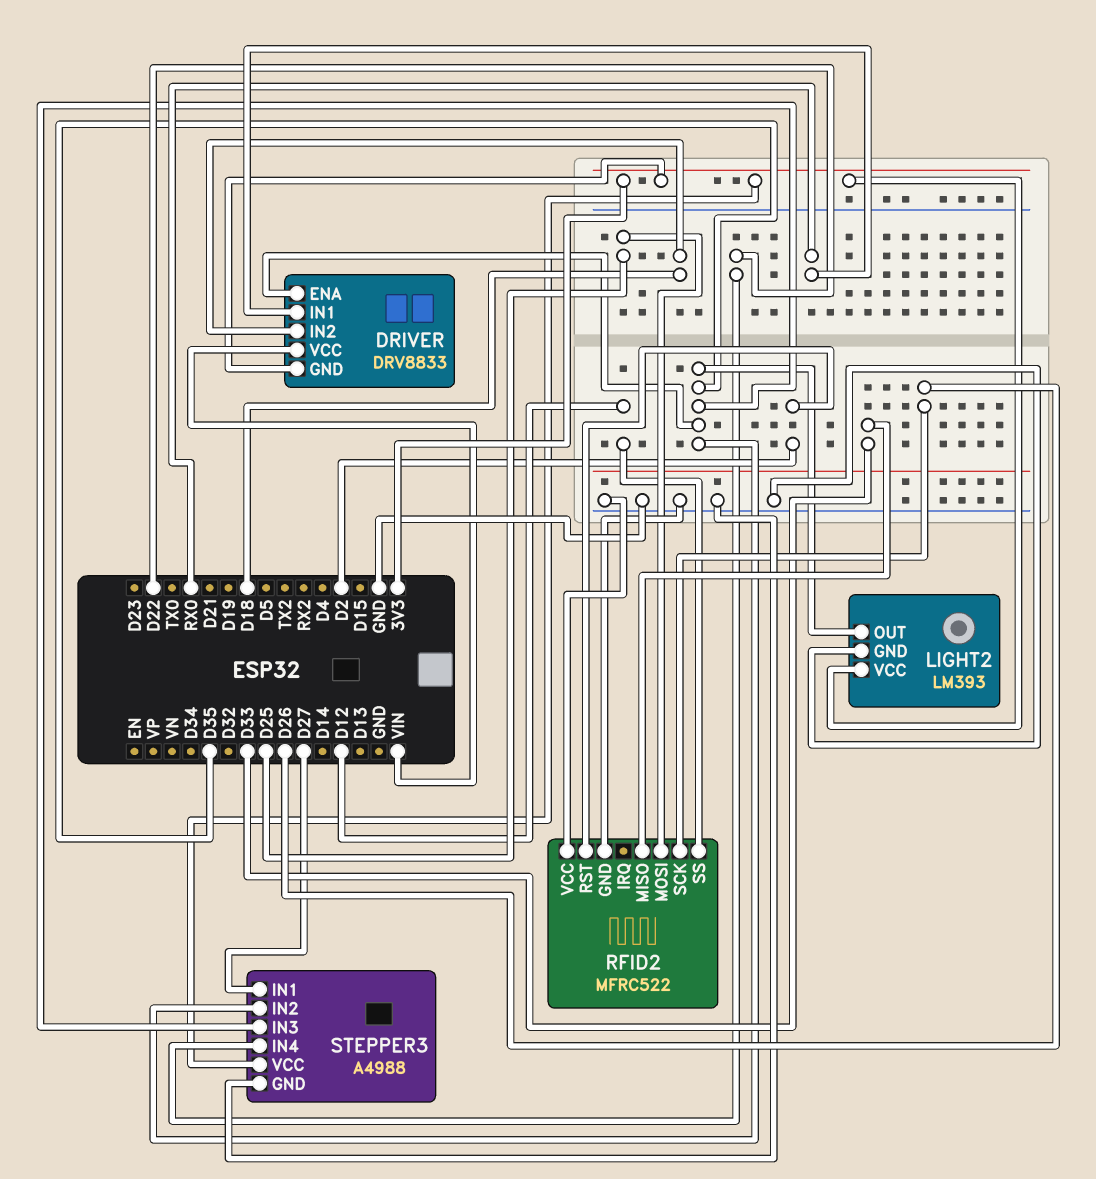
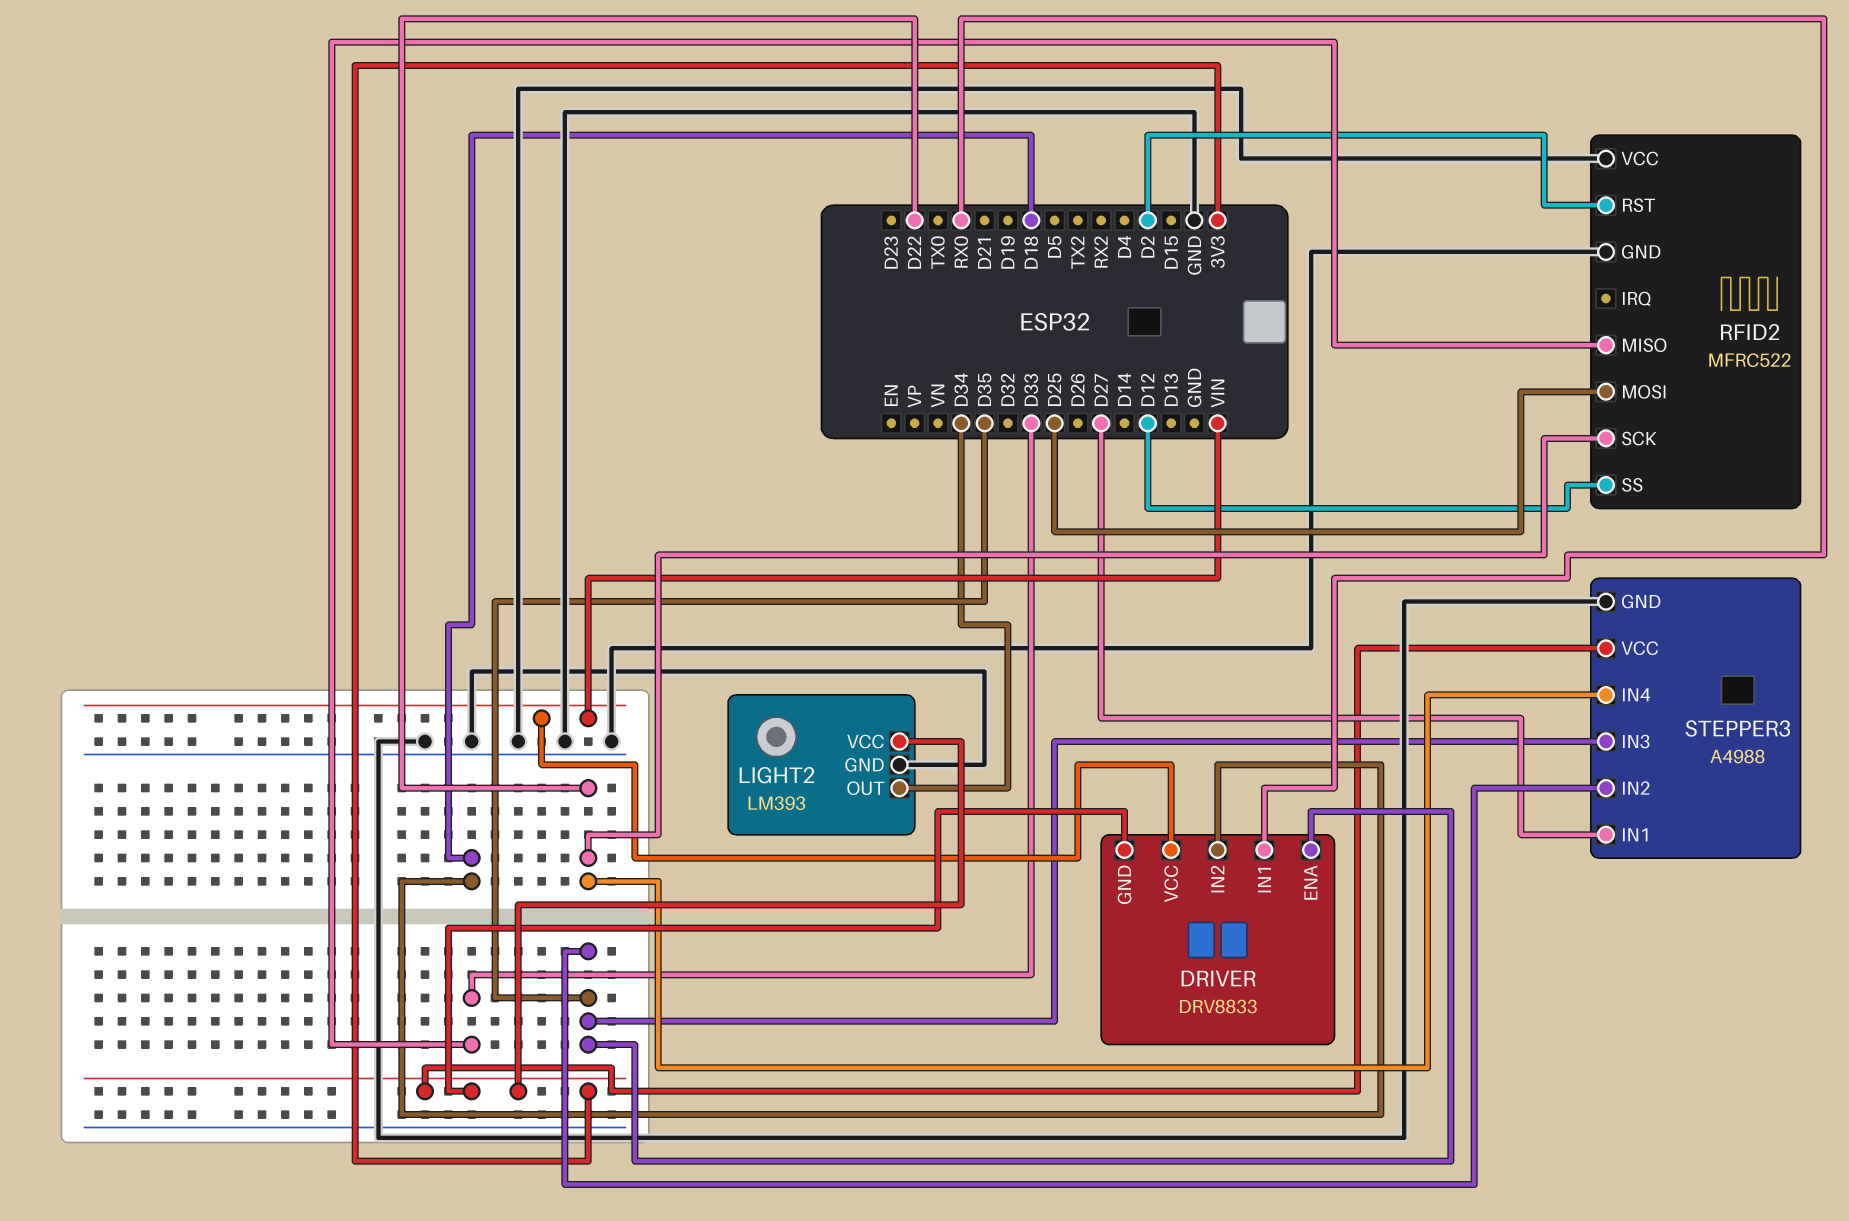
LIGHT2 pin OUT: D35 -> D34
RFID2 pin SCK: D26 -> D22

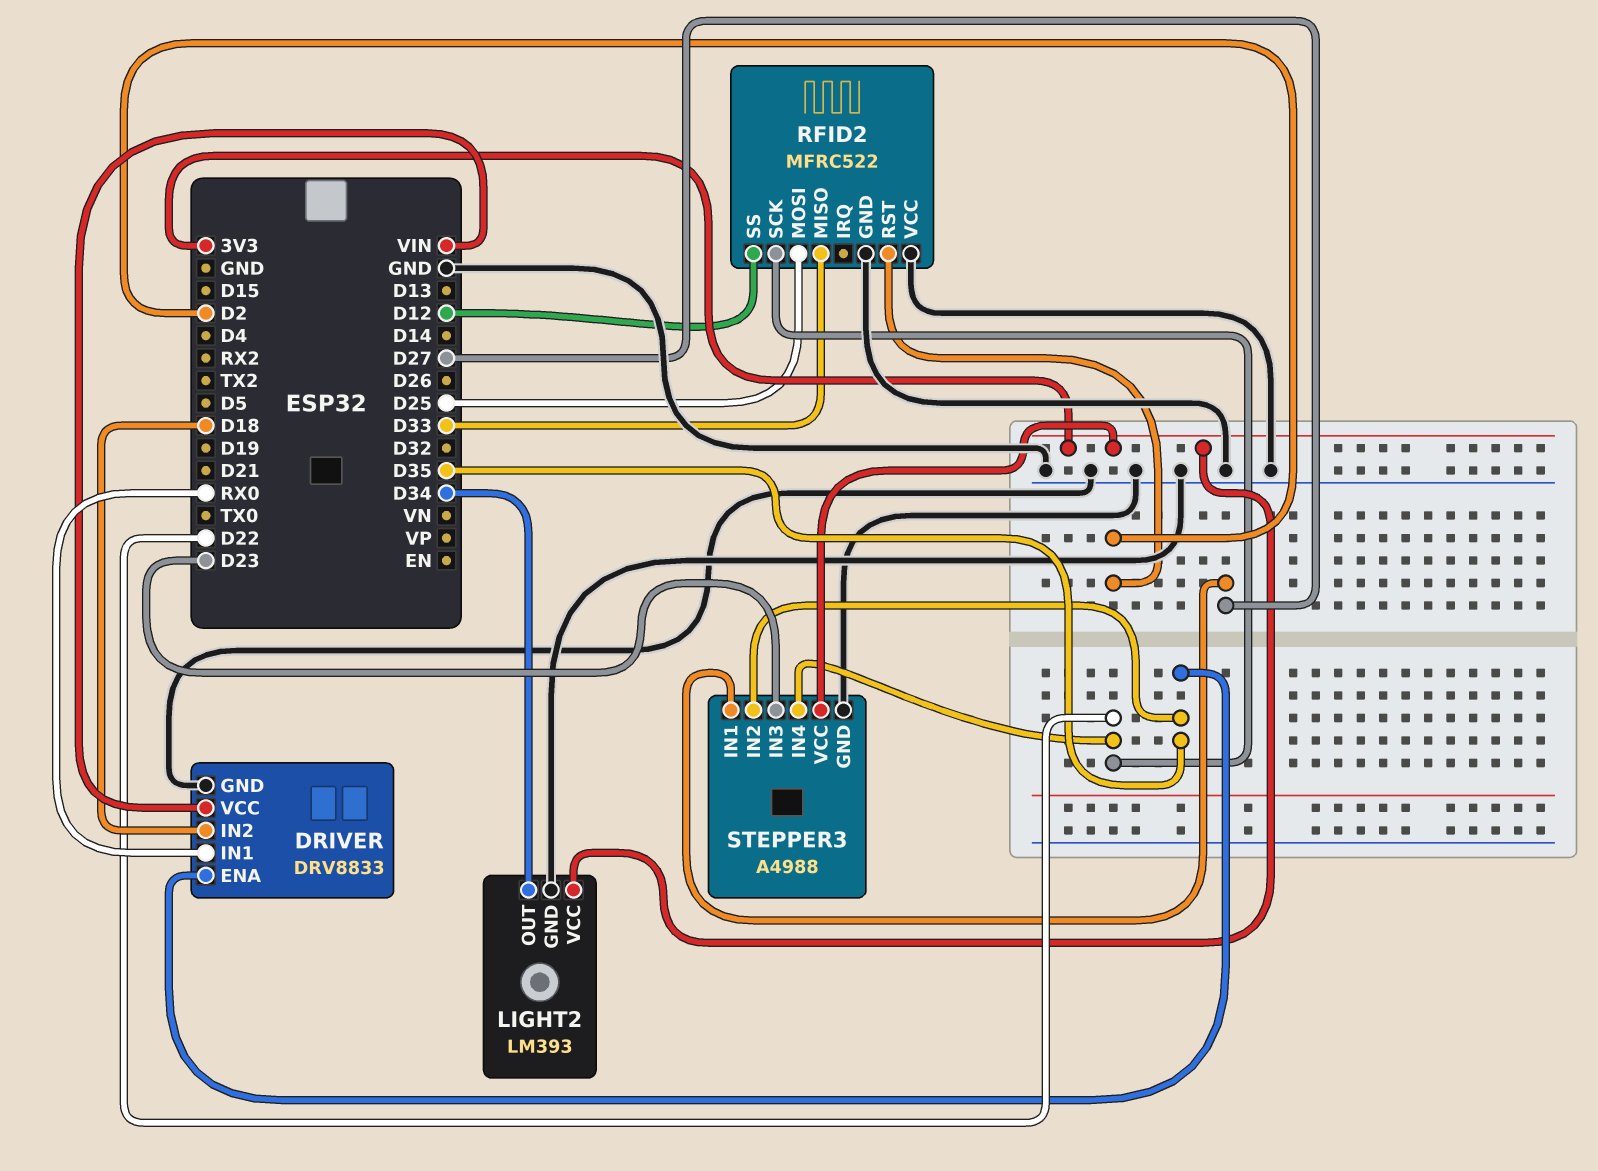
DRIVER pin GND: 3V3 -> GND
STEPPER3 pin IN3: D35 -> D23

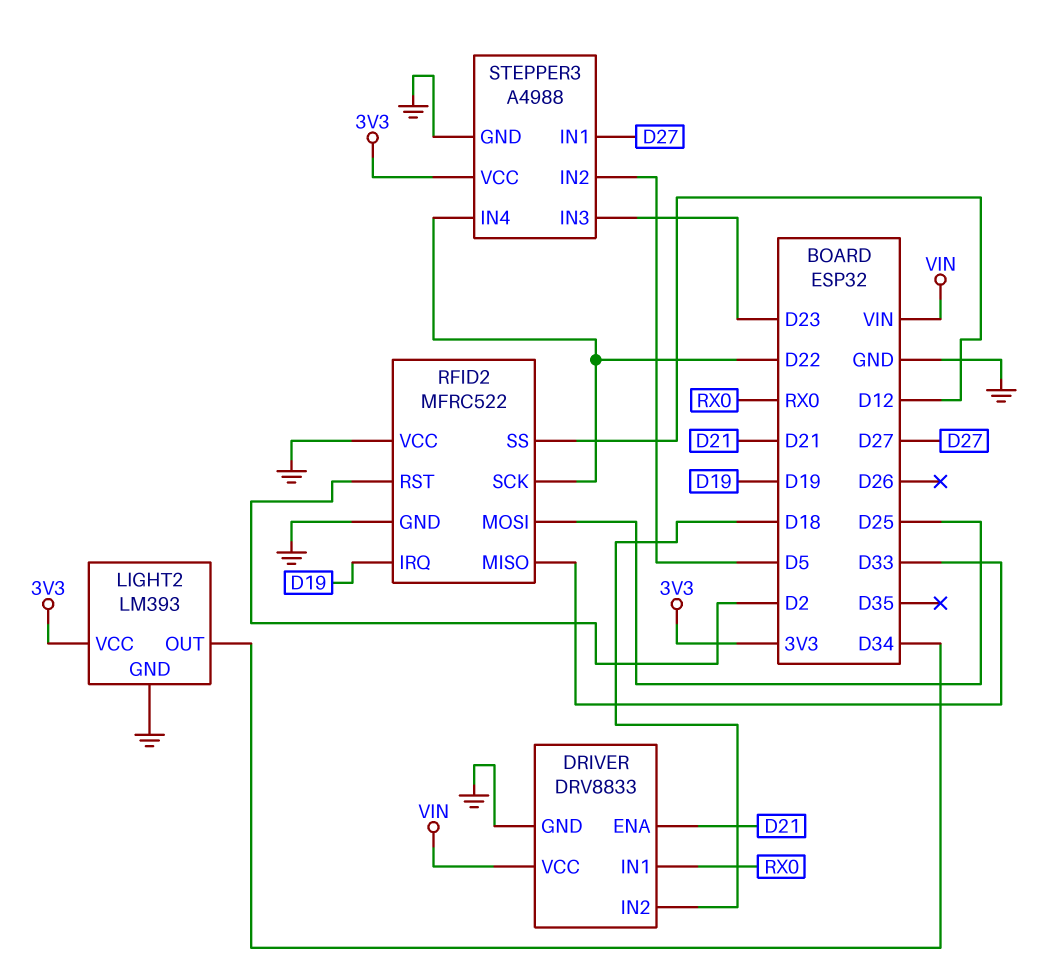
DRIVER pin ENA: D35 -> D21
RFID2 pin IRQ: none -> D19
STEPPER3 pin IN2: D35 -> D5

